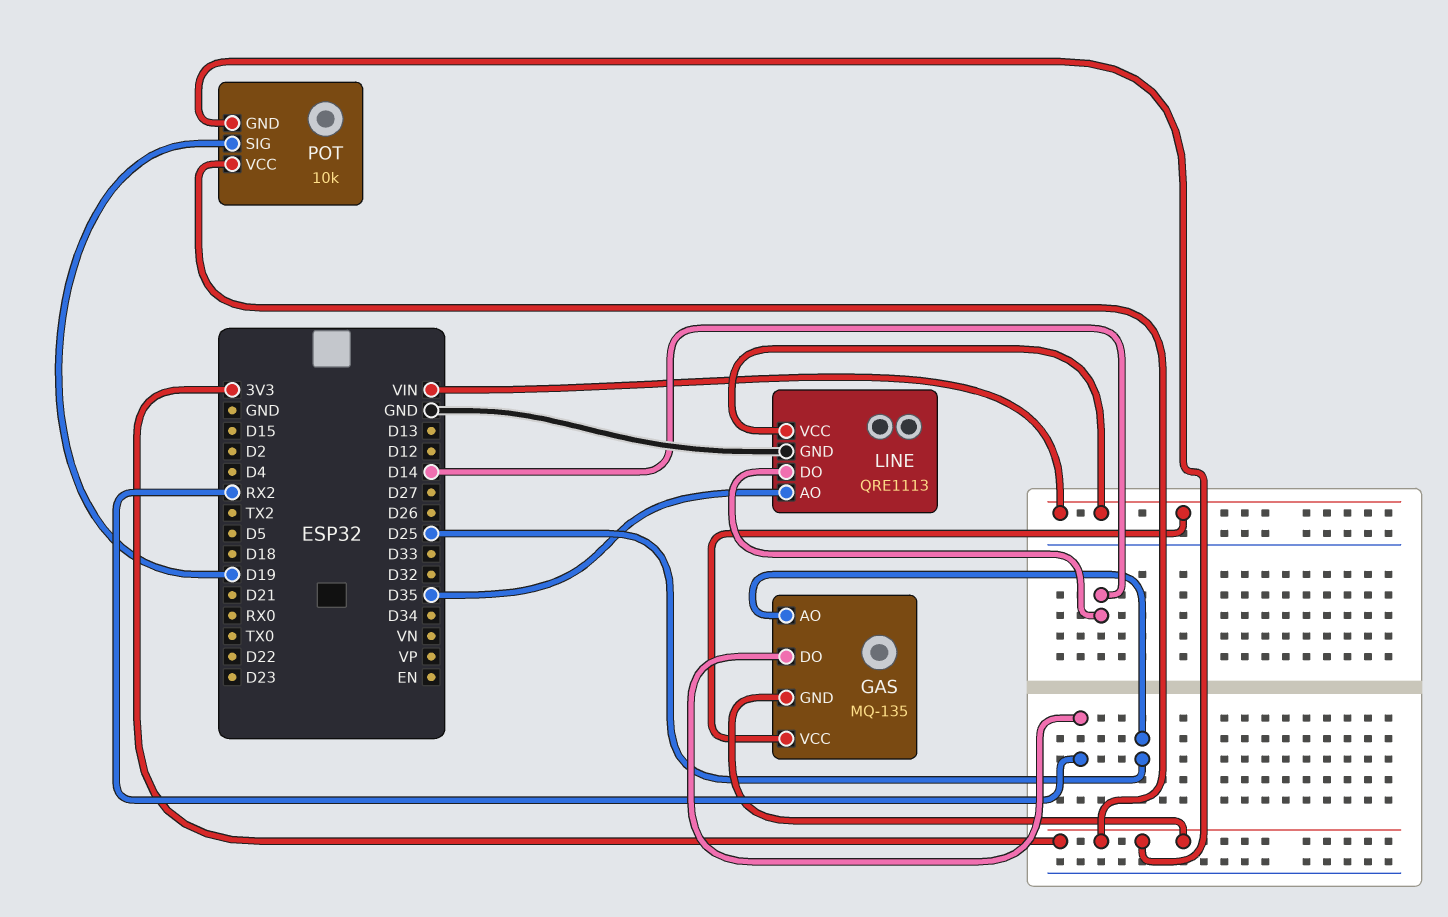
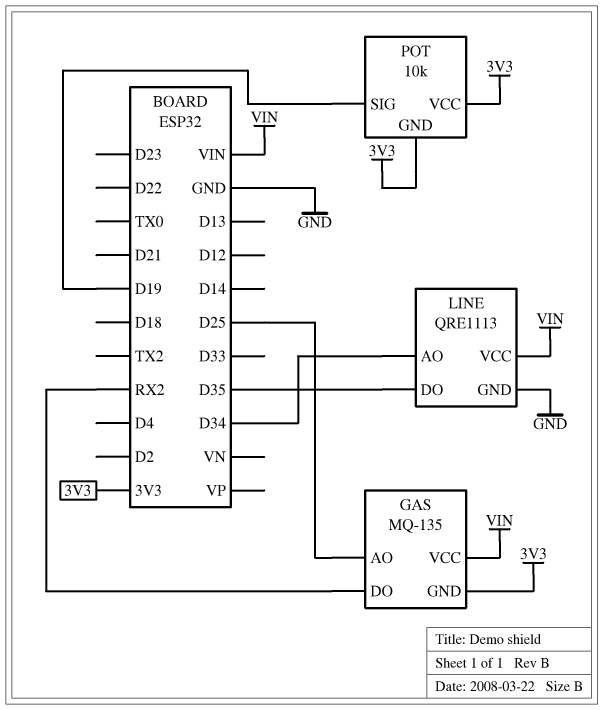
LINE pin AO: D35 -> D34
LINE pin DO: D14 -> D35

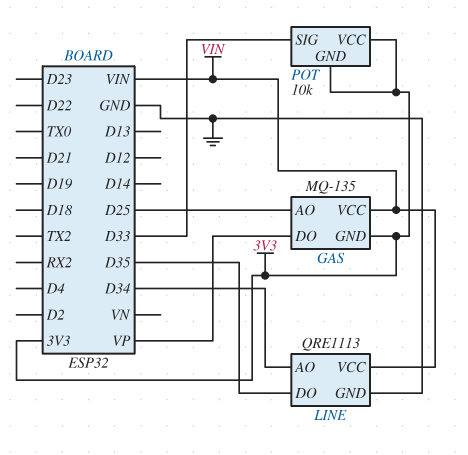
GAS pin DO: RX2 -> VP
POT pin SIG: D19 -> D33

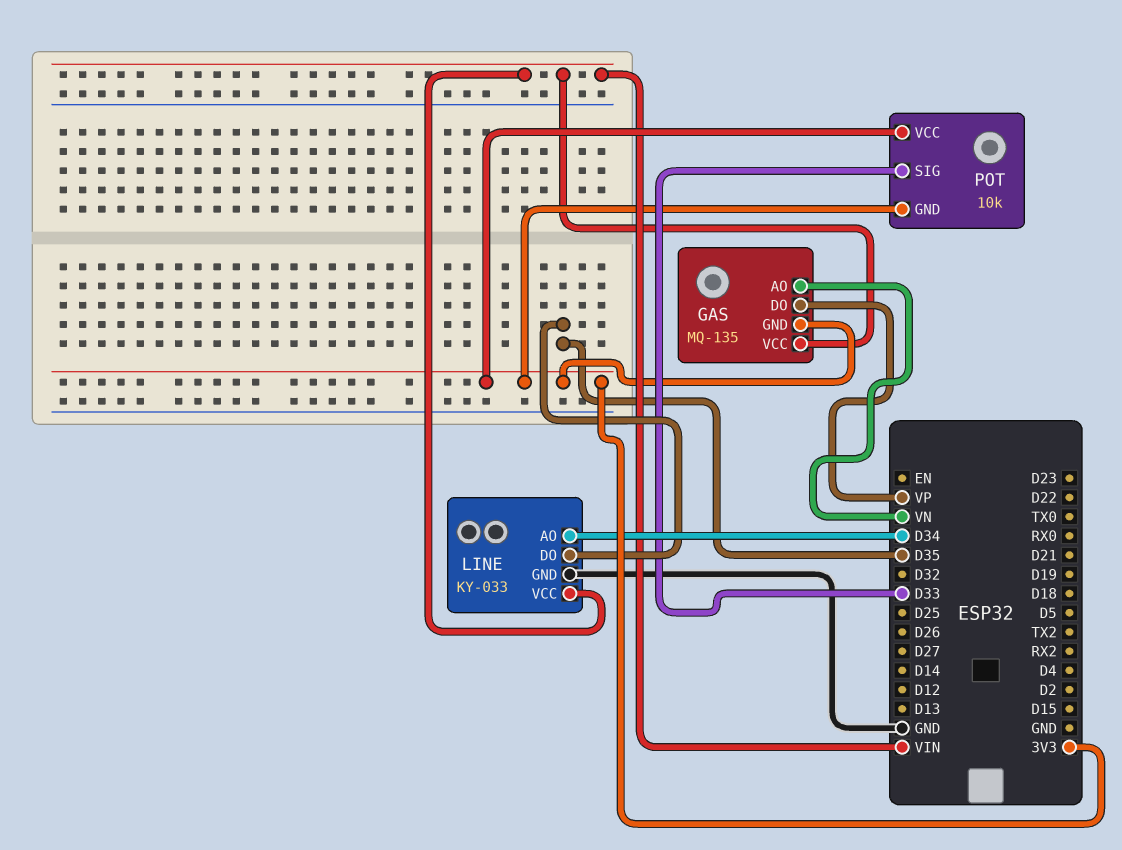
GAS pin AO: D25 -> VN
LINE: QRE1113 -> KY-033

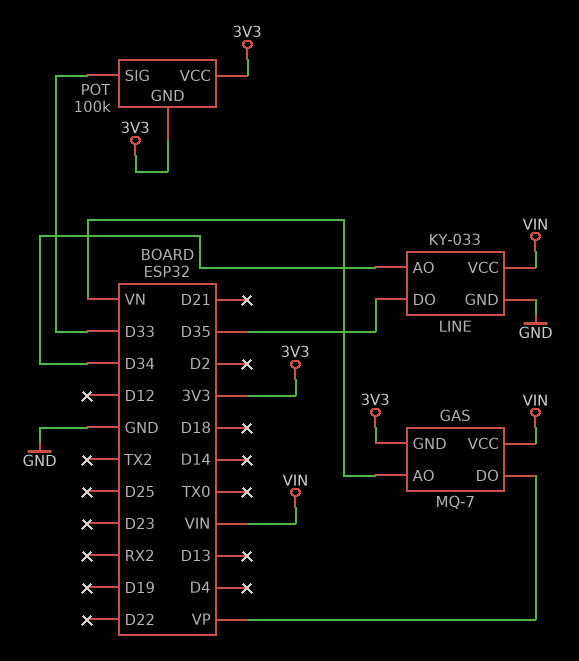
GAS: MQ-135 -> MQ-7
POT: 10k -> 100k

